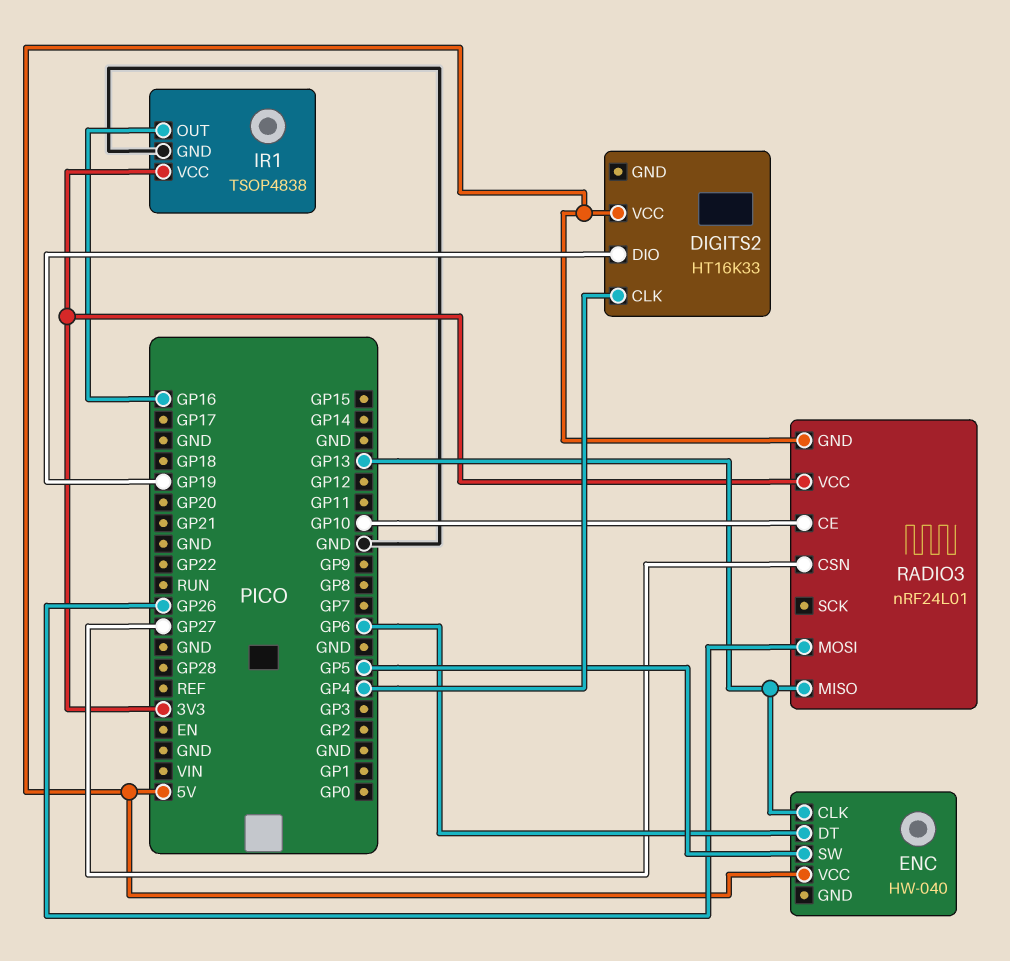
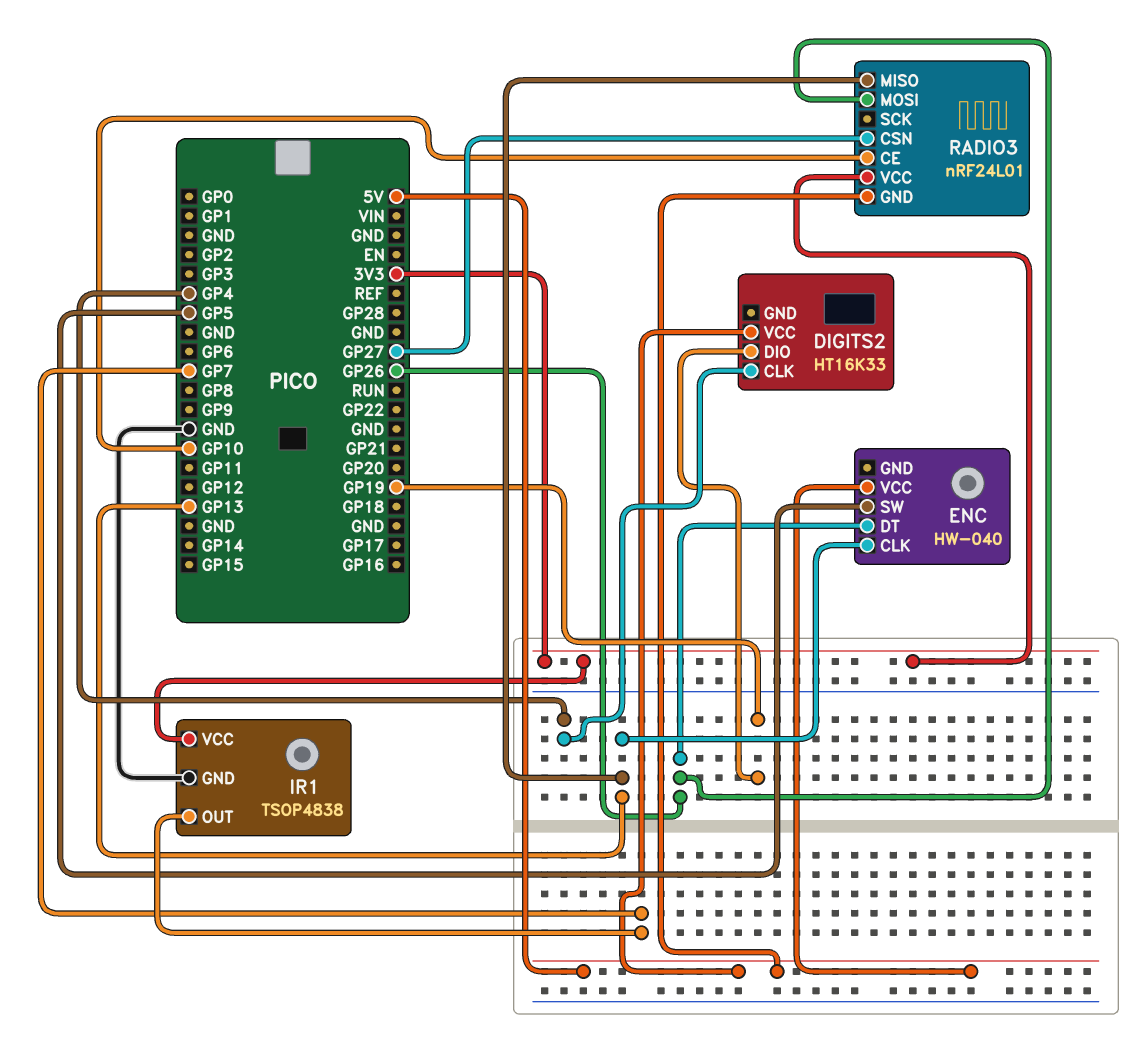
ENC pin DT: GP6 -> GP26
IR1 pin OUT: GP16 -> GP7

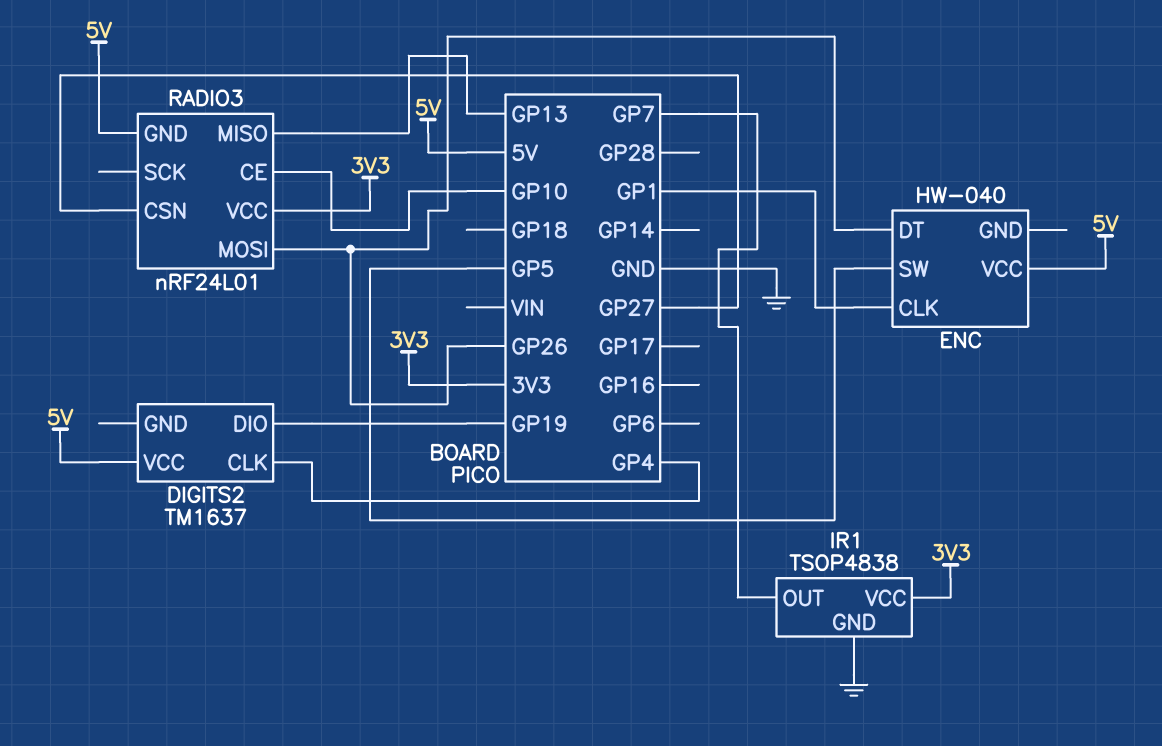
DIGITS2: HT16K33 -> TM1637
ENC pin CLK: GP13 -> GP1

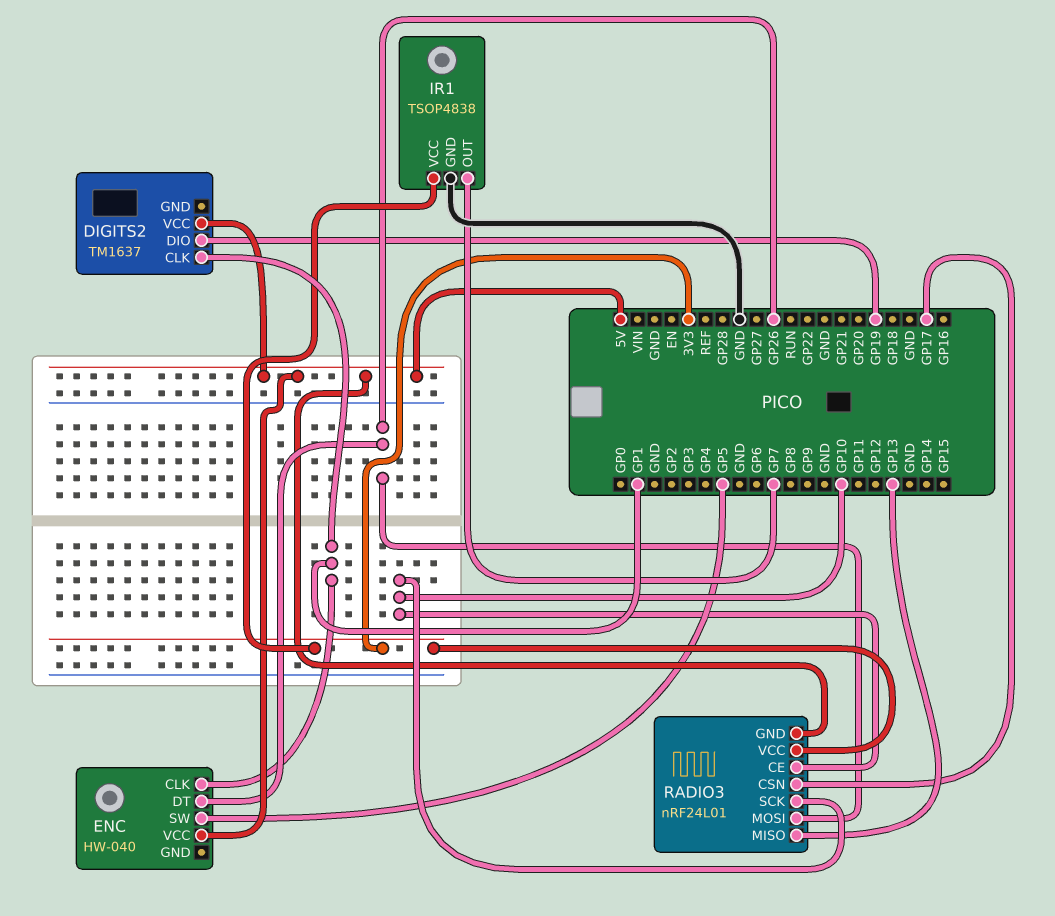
DIGITS2 pin CLK: GP4 -> GP1
RADIO3 pin CSN: GP27 -> GP17
RADIO3 pin SCK: none -> GP10

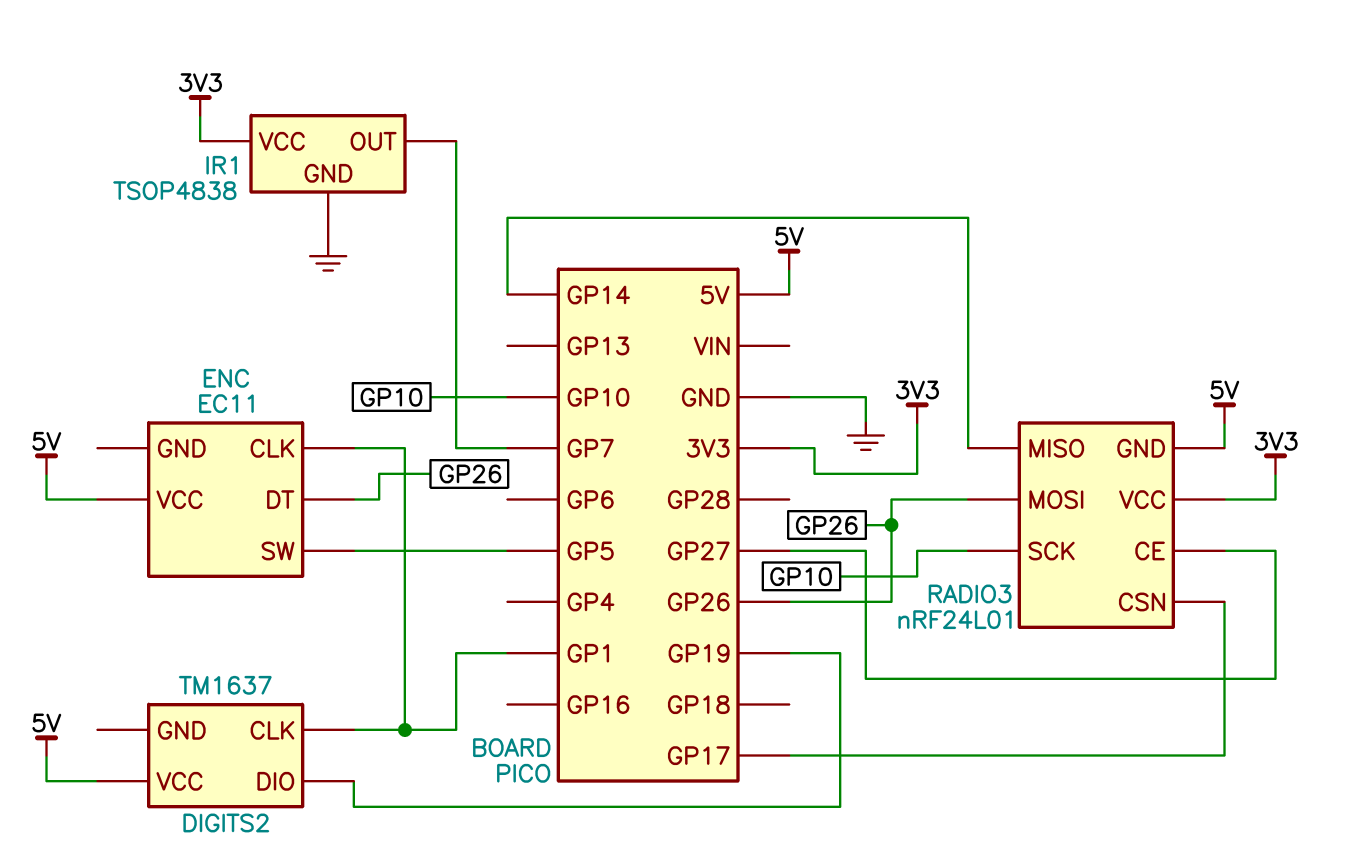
ENC: HW-040 -> EC11
RADIO3 pin CE: GP10 -> GP27
RADIO3 pin MISO: GP13 -> GP14

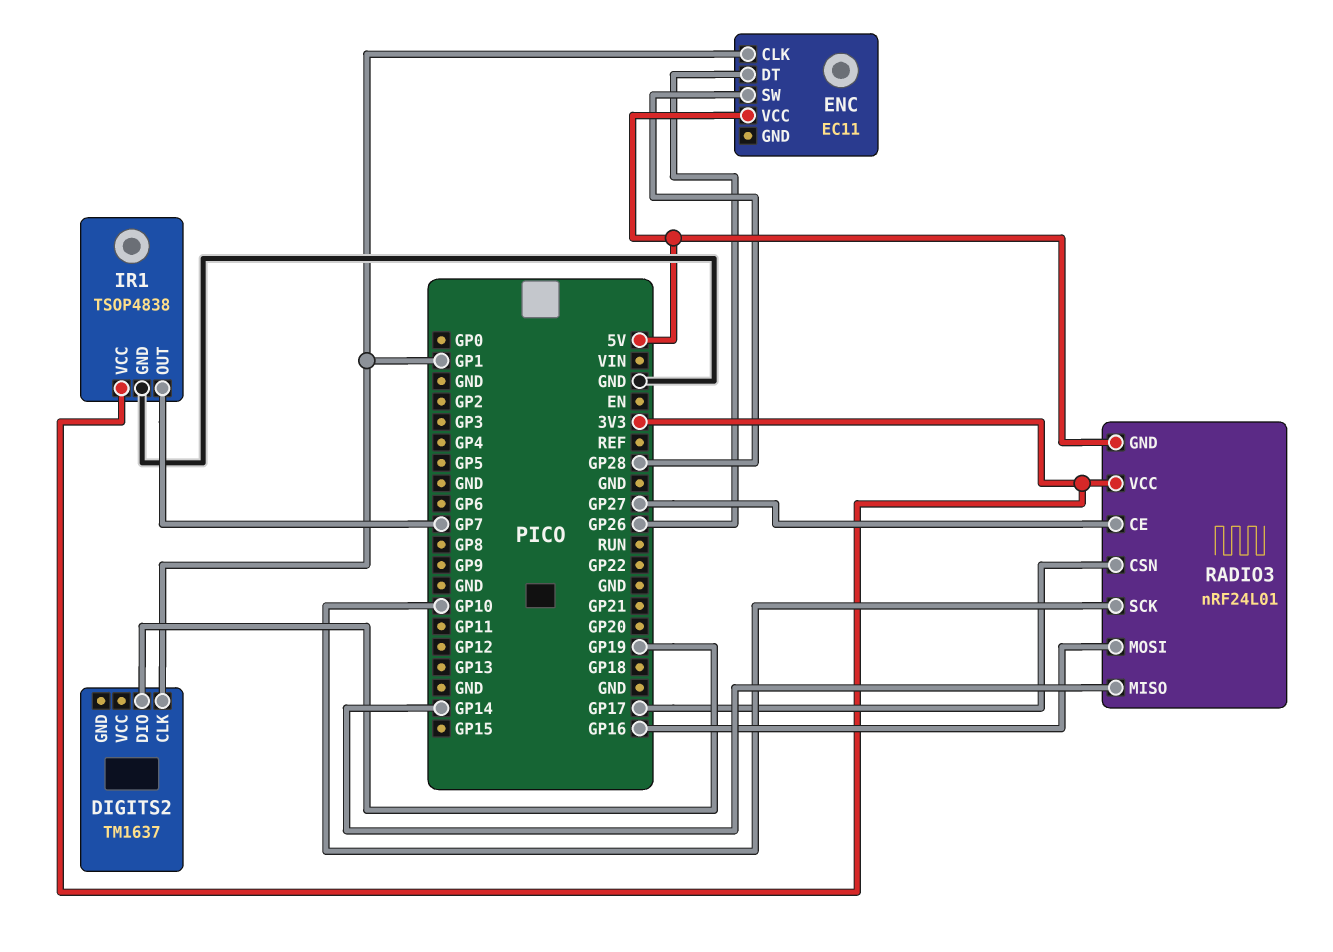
DIGITS2 pin VCC: 5V -> none
ENC pin SW: GP5 -> GP28
RADIO3 pin MOSI: GP26 -> GP16

